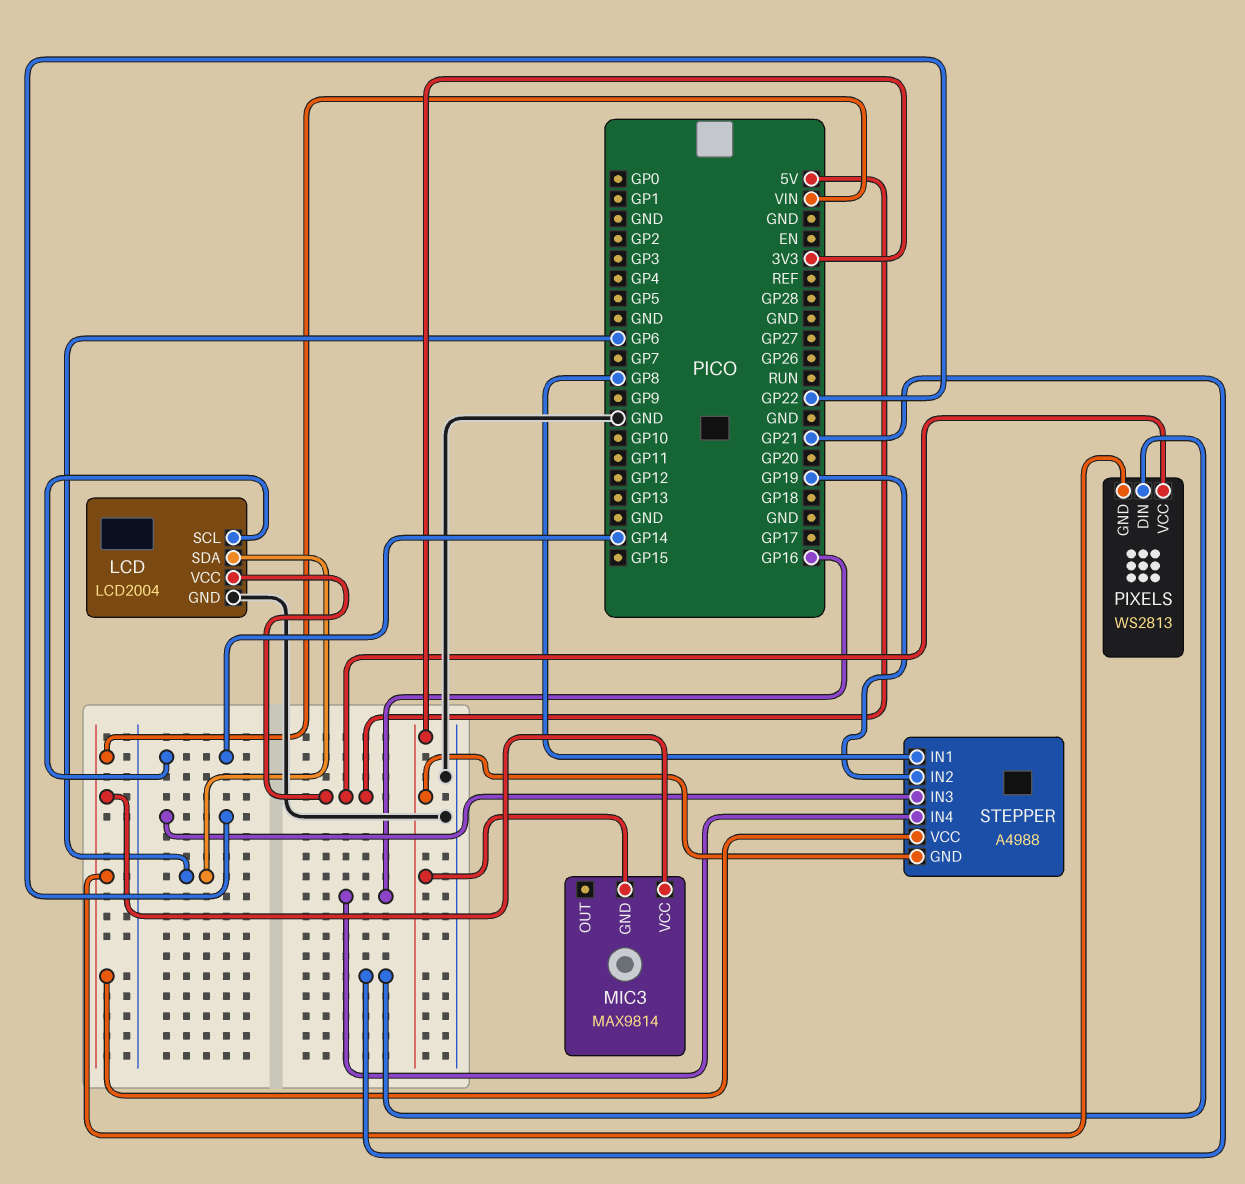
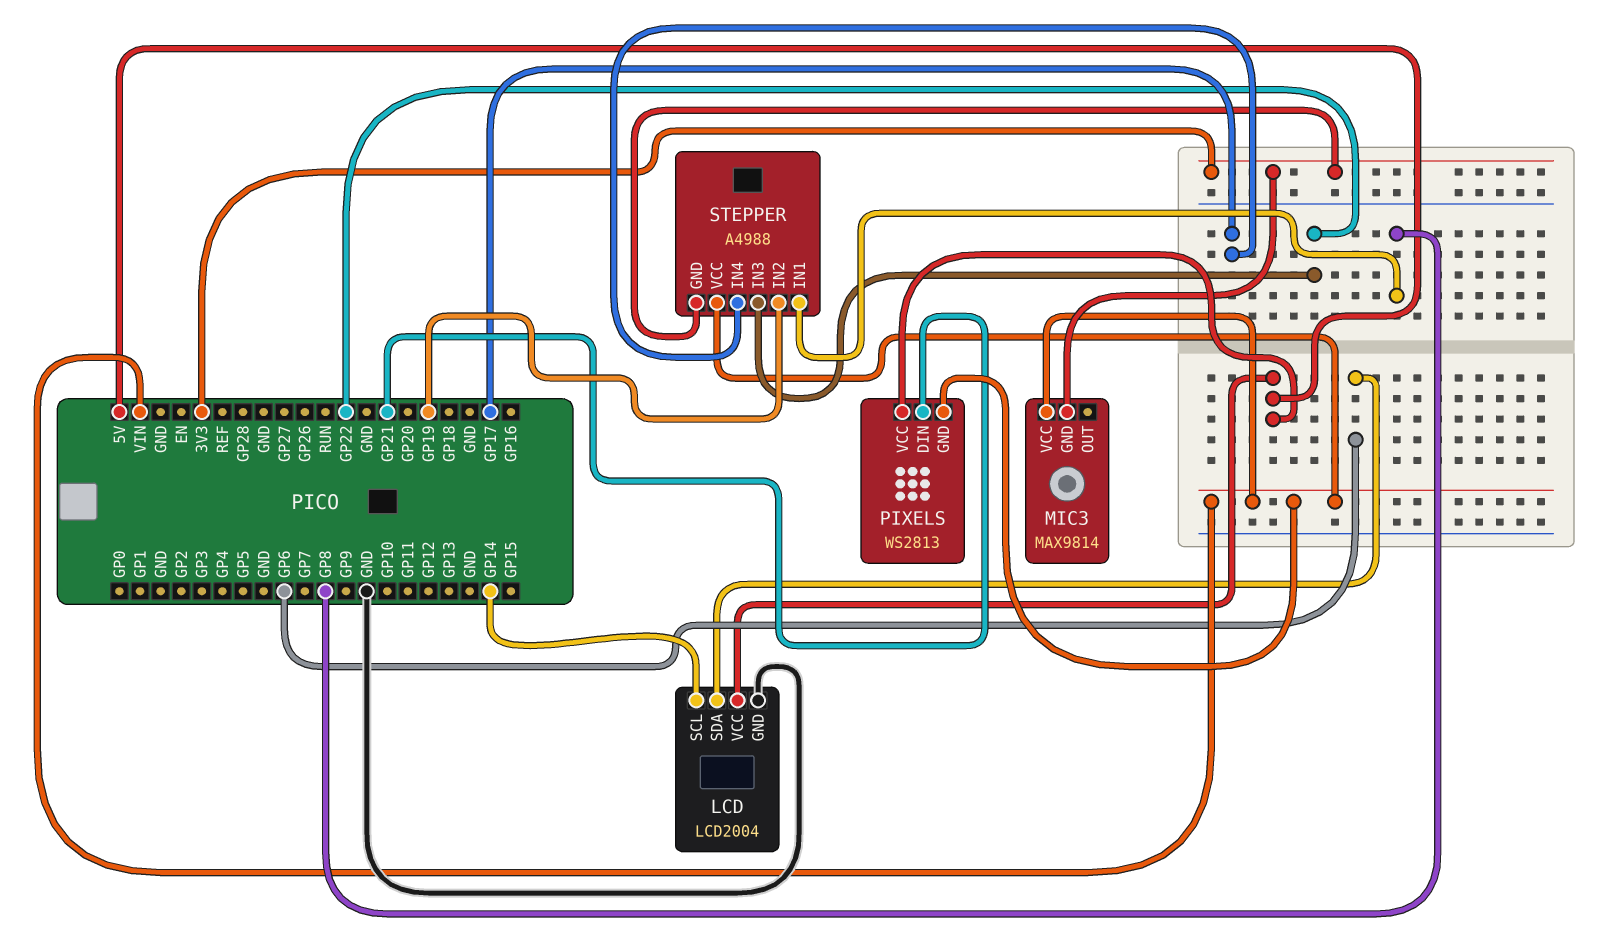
STEPPER pin IN4: GP16 -> GP17

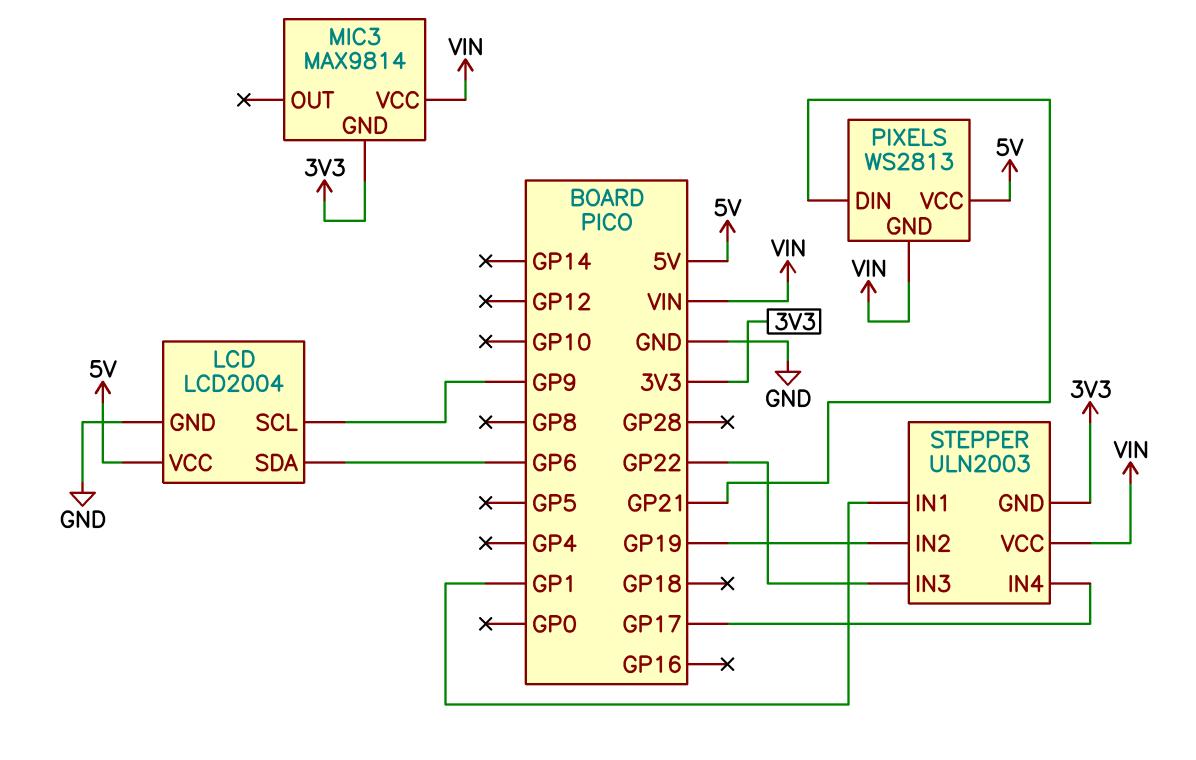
LCD pin SCL: GP14 -> GP9
STEPPER: A4988 -> ULN2003
STEPPER pin IN1: GP8 -> GP1

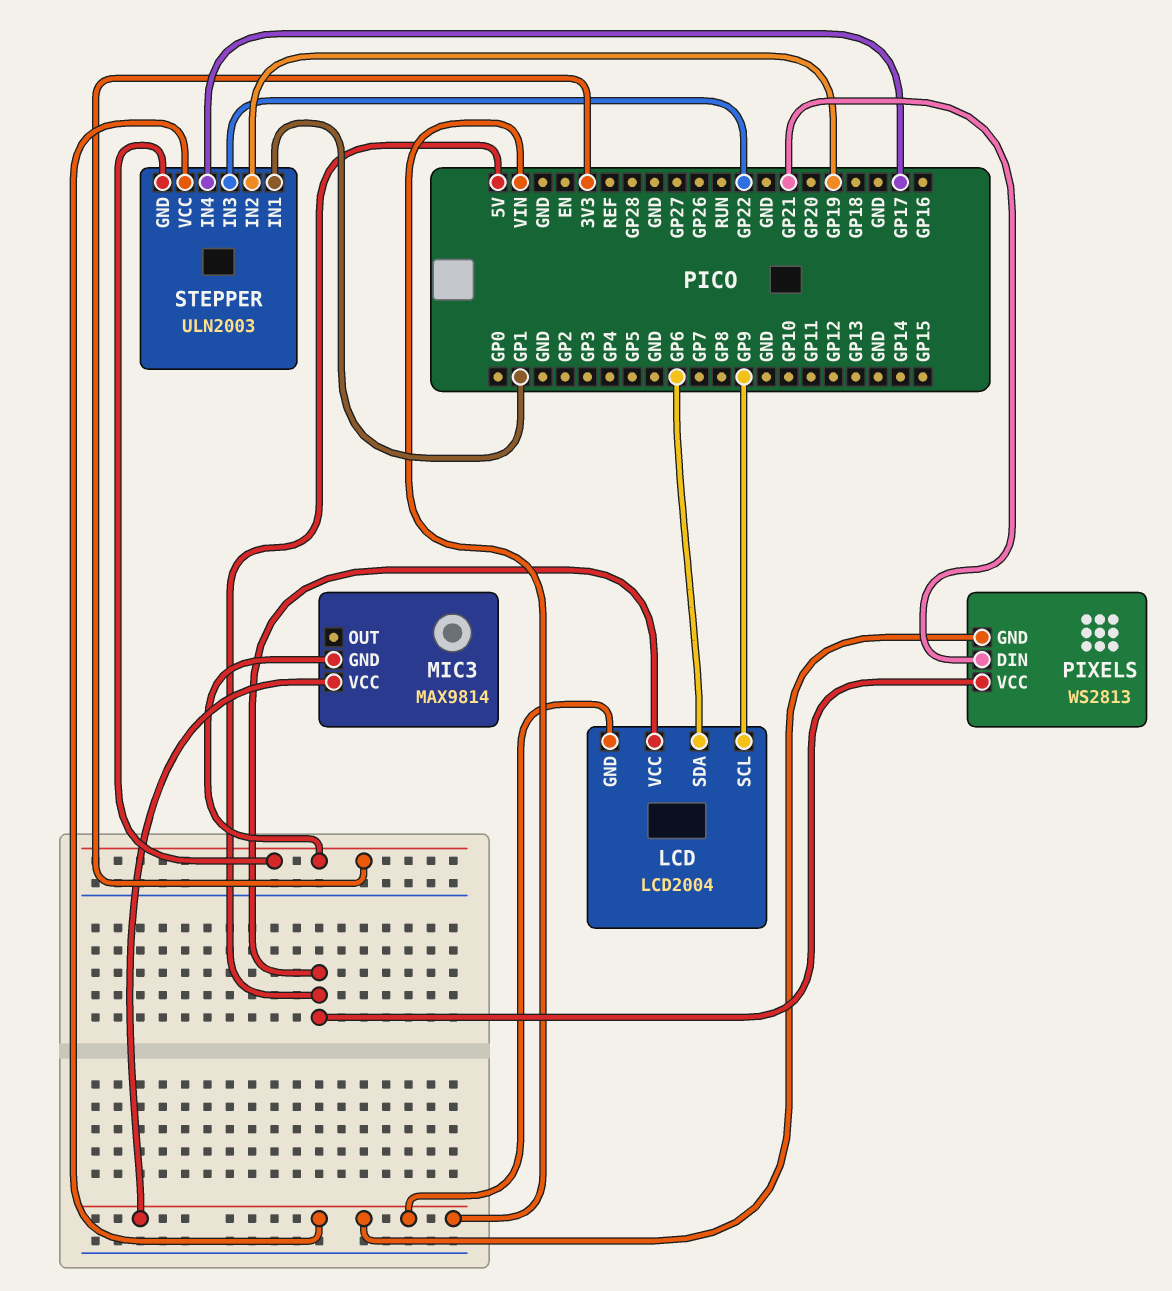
LCD pin GND: GND -> VIN

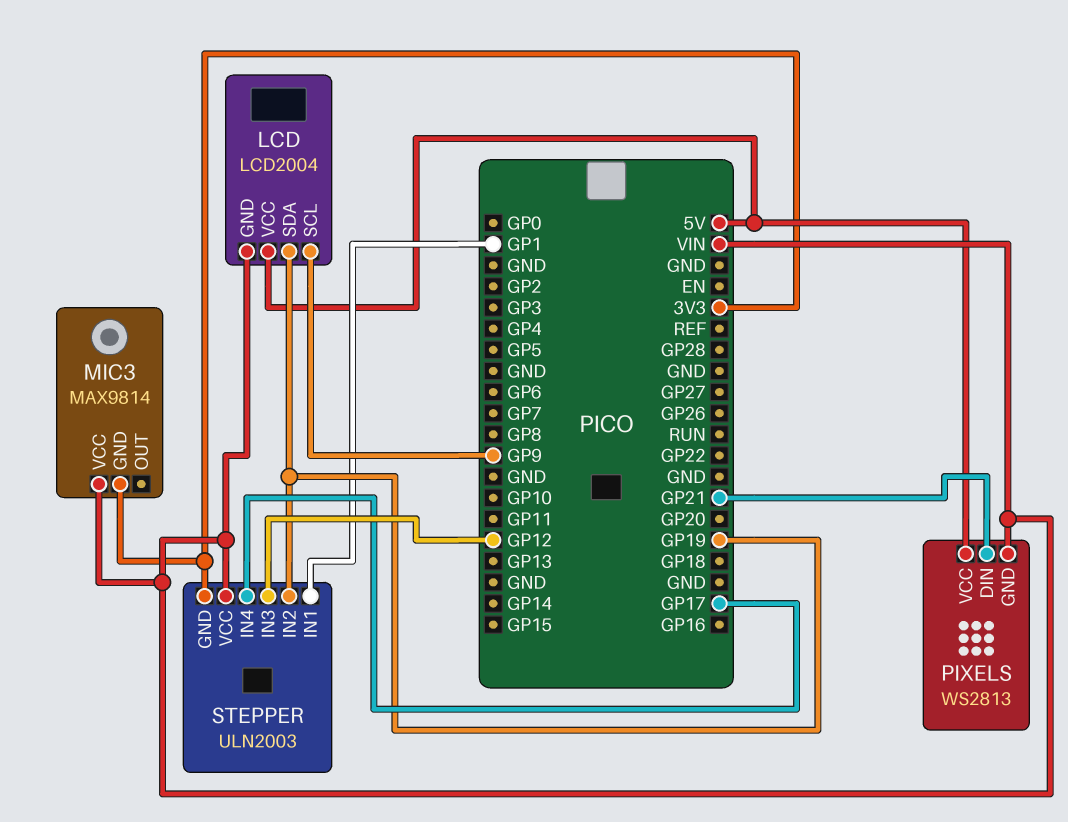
LCD pin SDA: GP6 -> GP19
STEPPER pin IN3: GP22 -> GP12

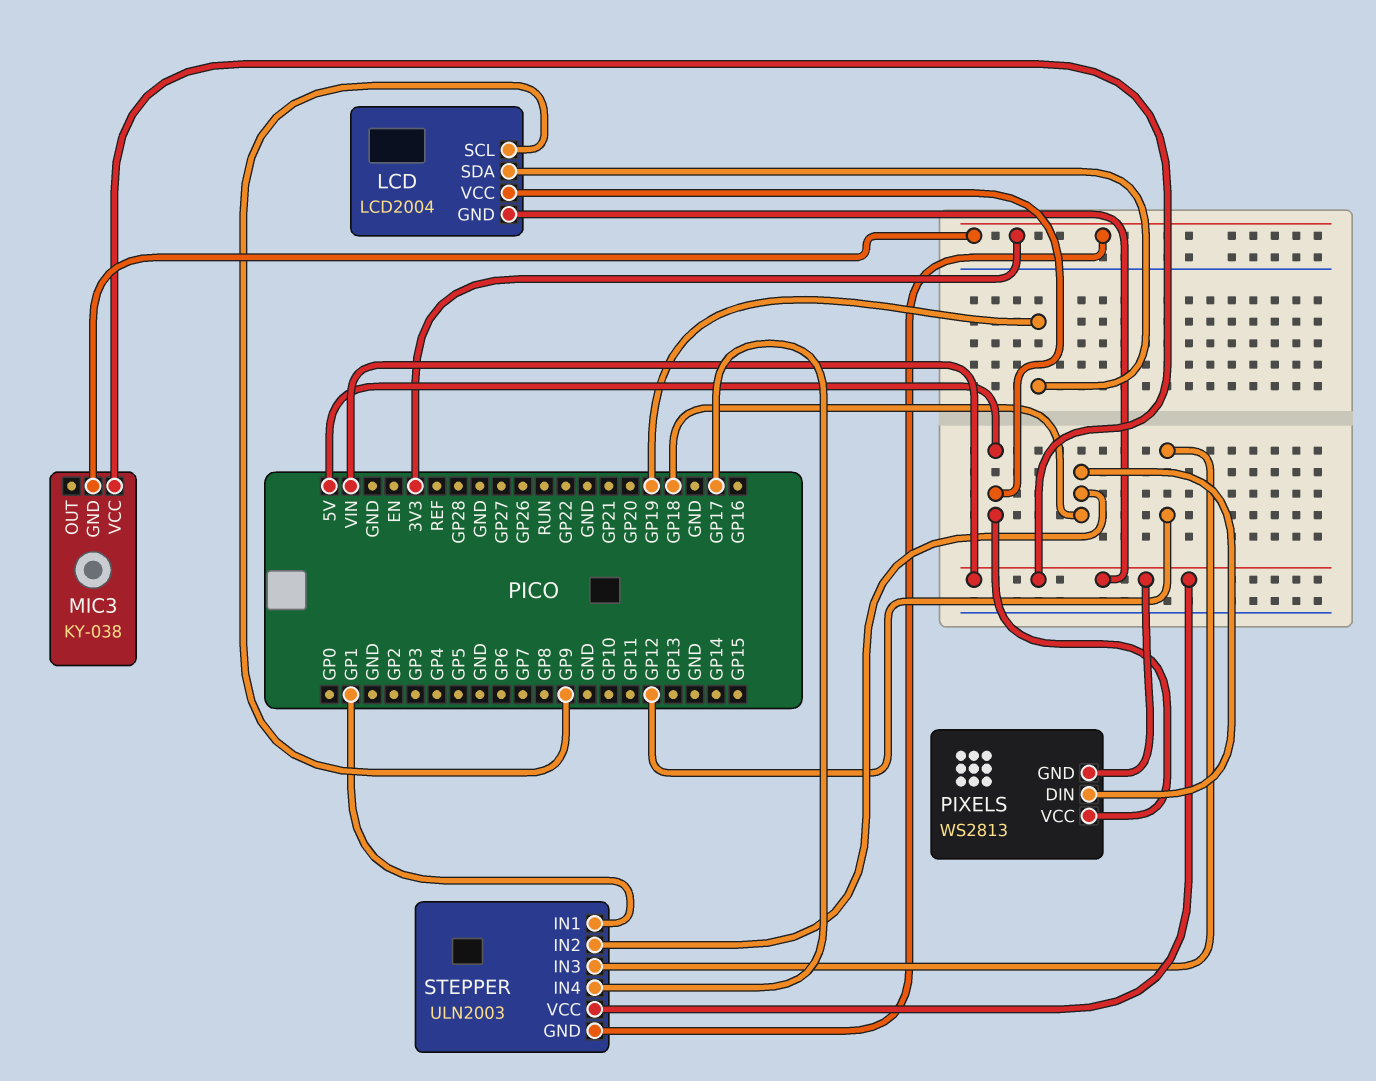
MIC3: MAX9814 -> KY-038
PIXELS pin DIN: GP21 -> GP18
STEPPER pin IN2: GP19 -> GP18

